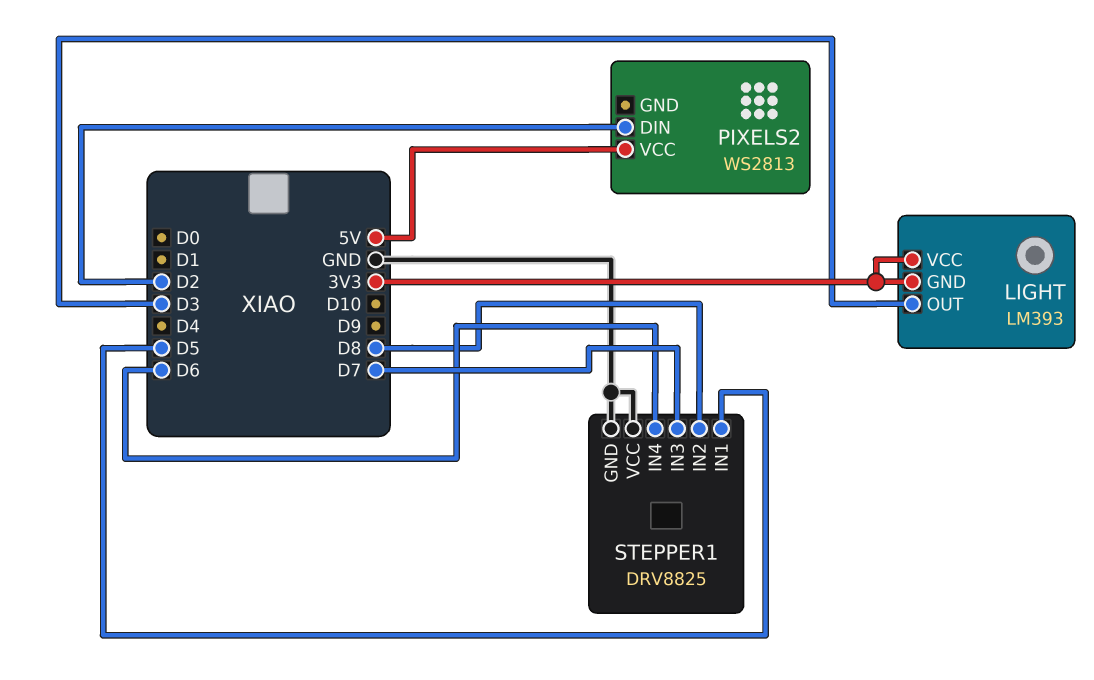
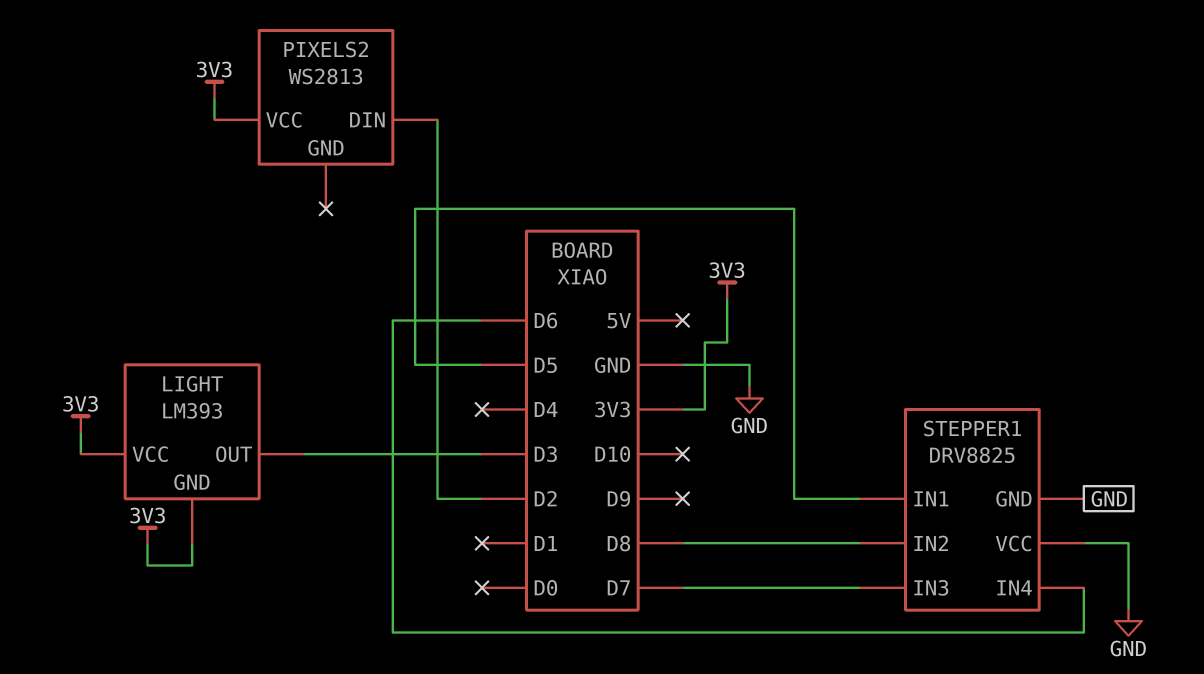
PIXELS2 pin VCC: 5V -> 3V3

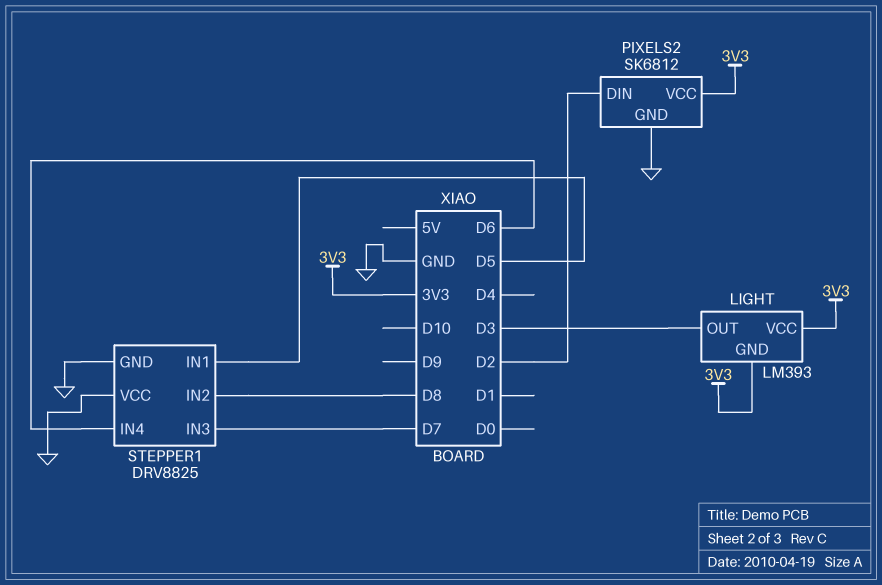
PIXELS2: WS2813 -> SK6812
PIXELS2 pin GND: none -> GND

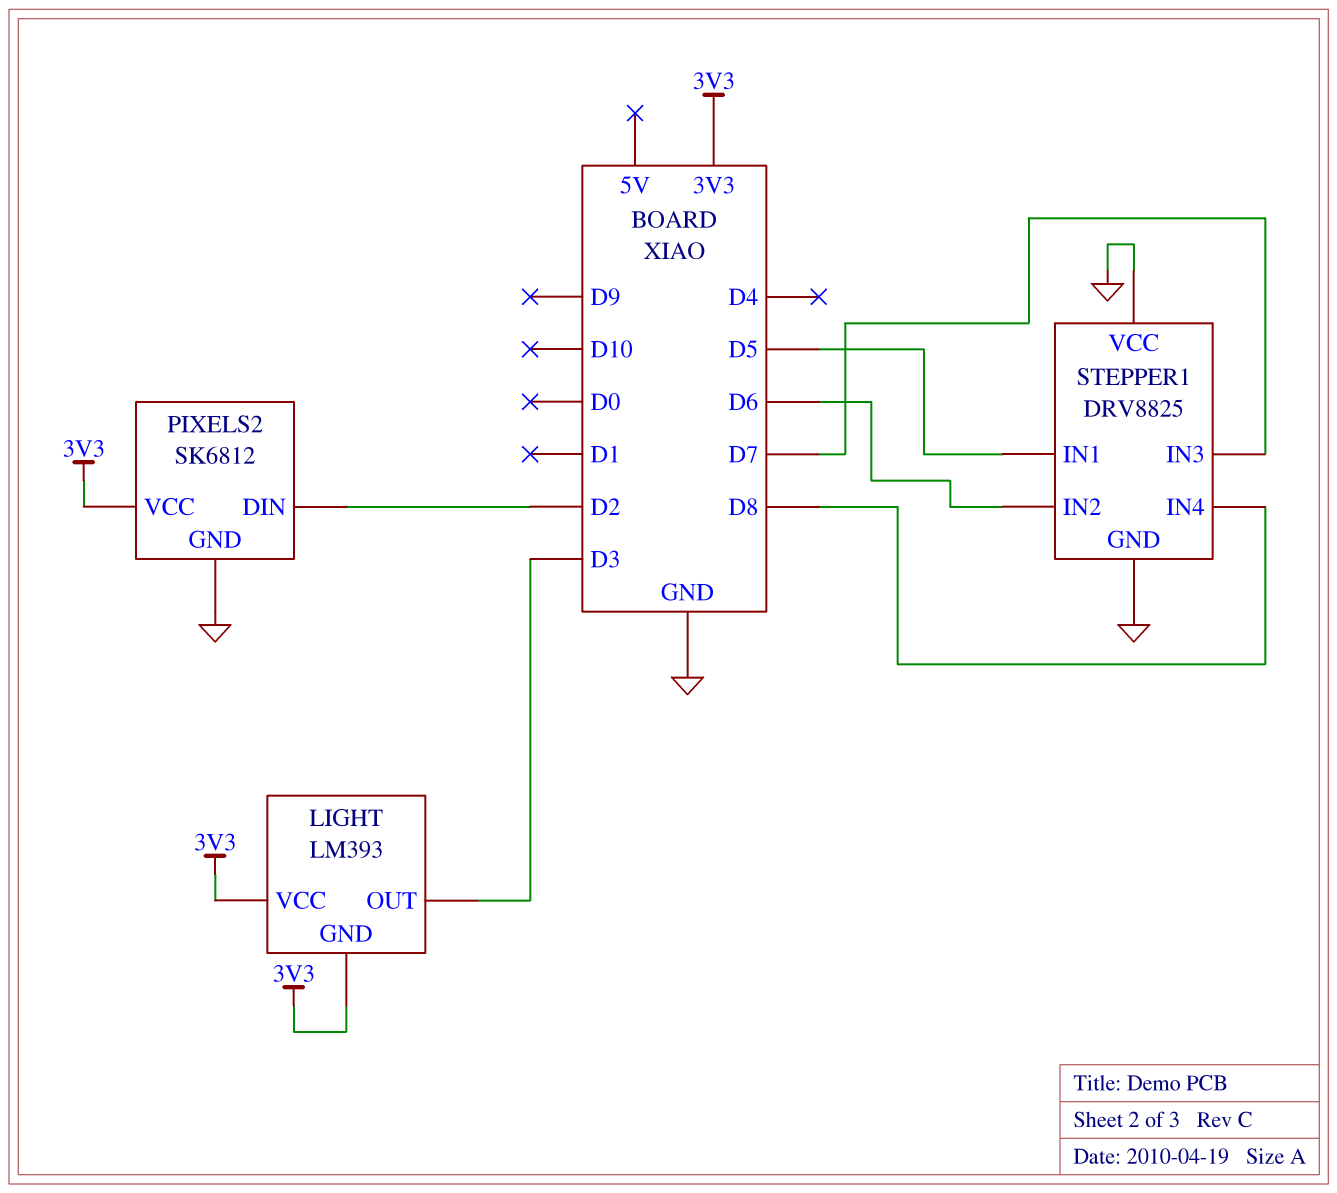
STEPPER1 pin IN2: D8 -> D6
STEPPER1 pin IN4: D6 -> D8

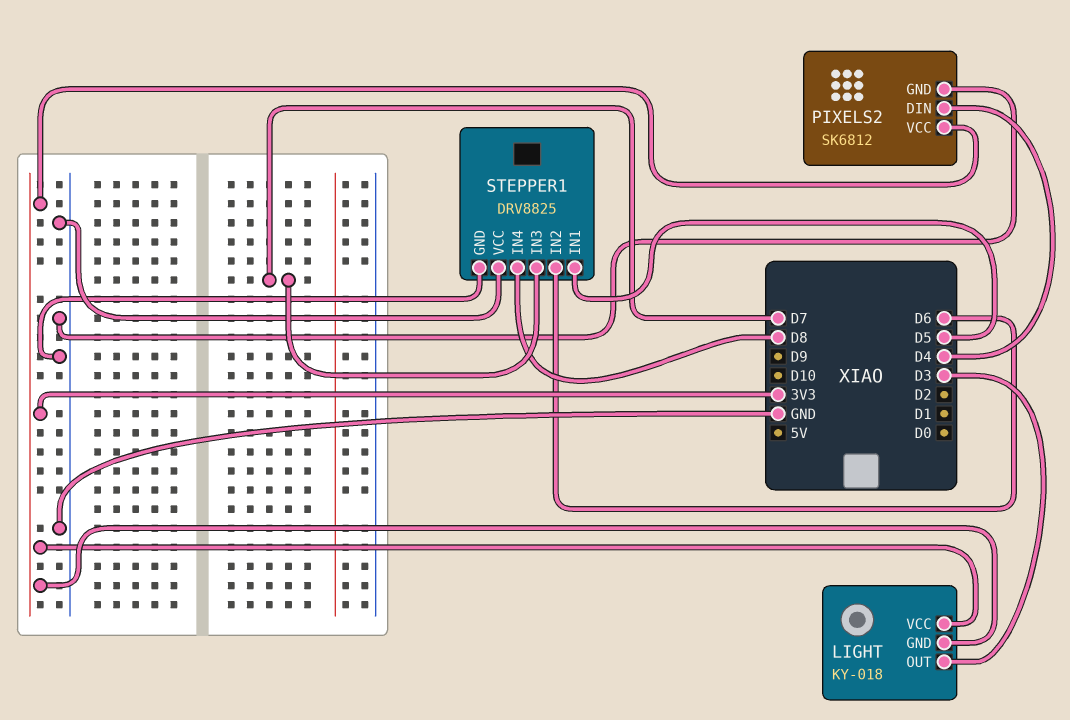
LIGHT: LM393 -> KY-018
PIXELS2 pin DIN: D2 -> D4

